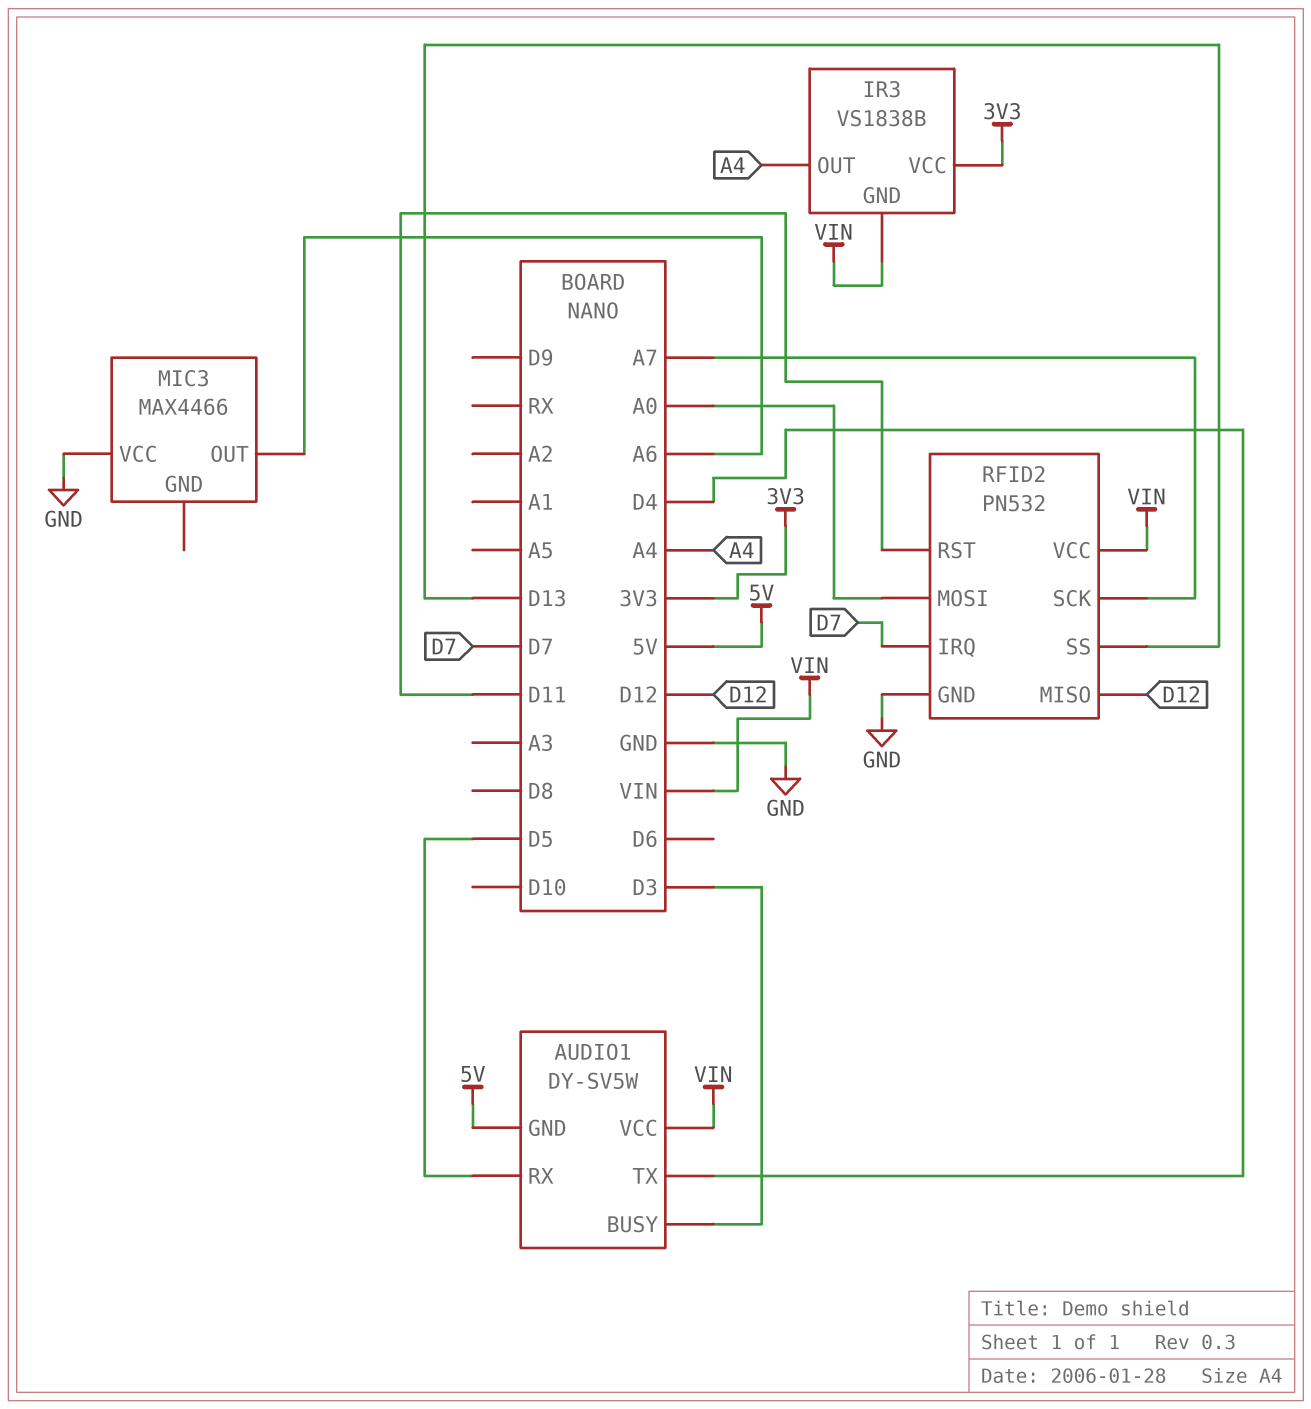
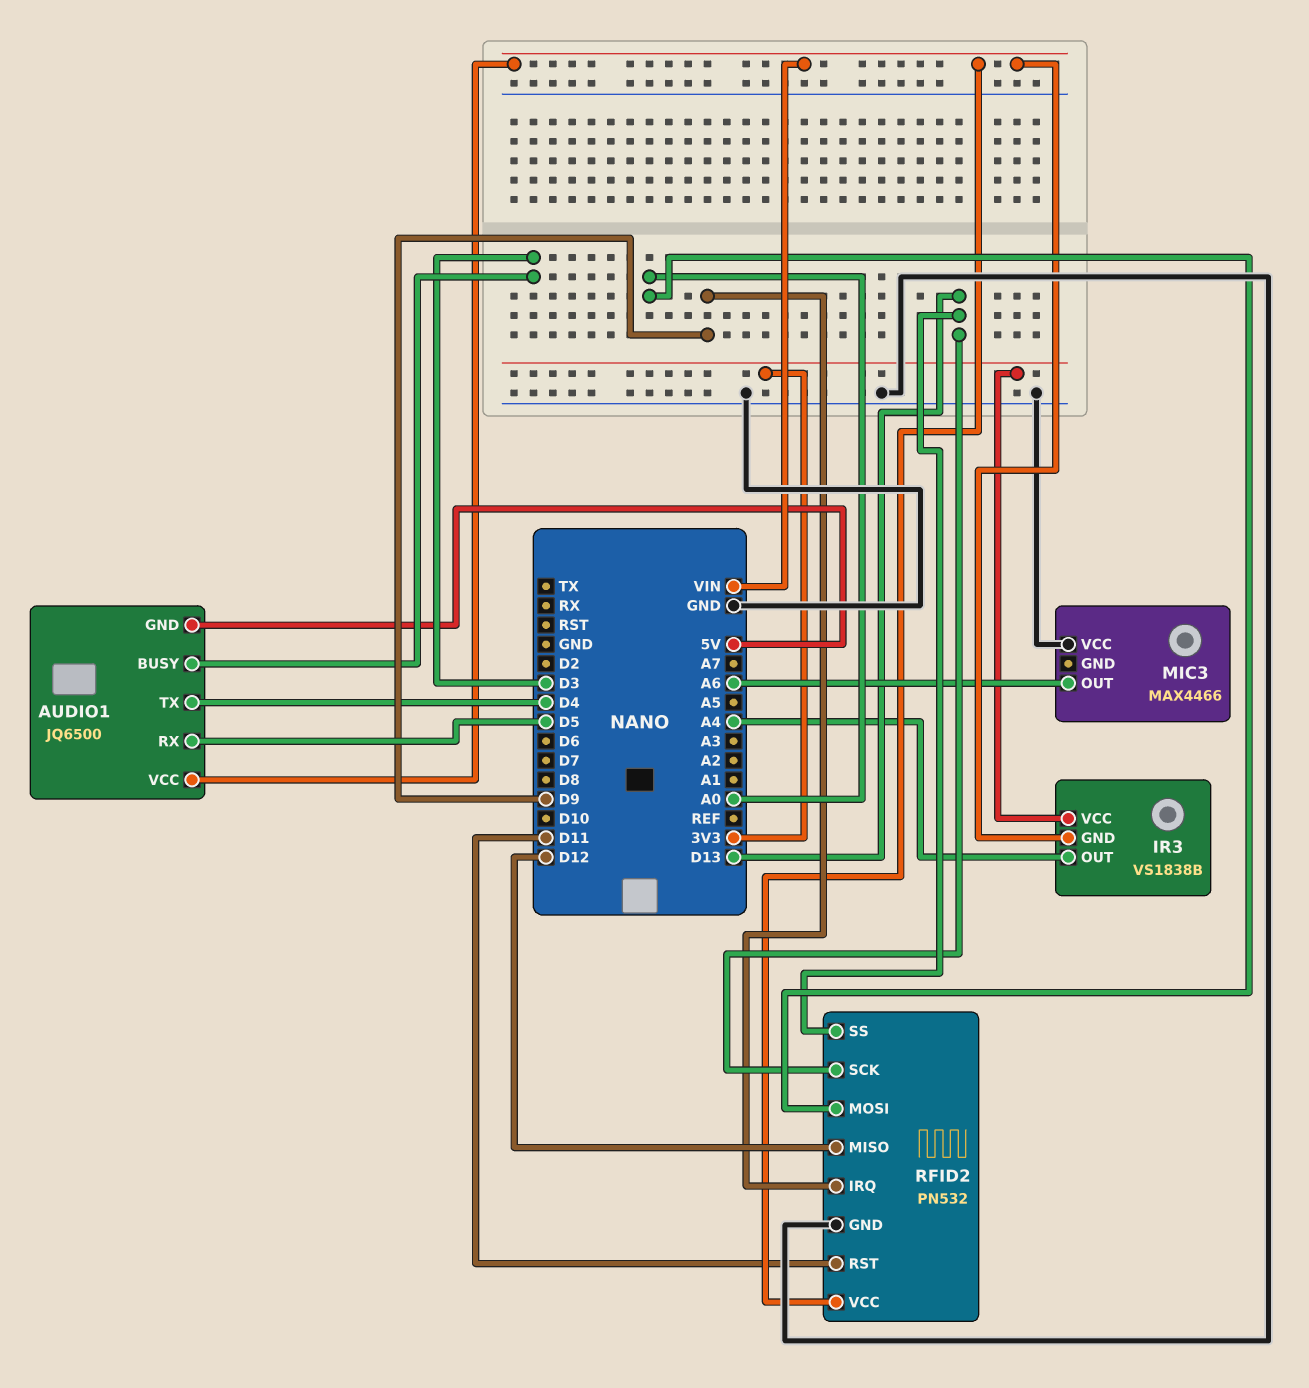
AUDIO1: DY-SV5W -> JQ6500
RFID2 pin IRQ: D7 -> D9
RFID2 pin SCK: A7 -> D13

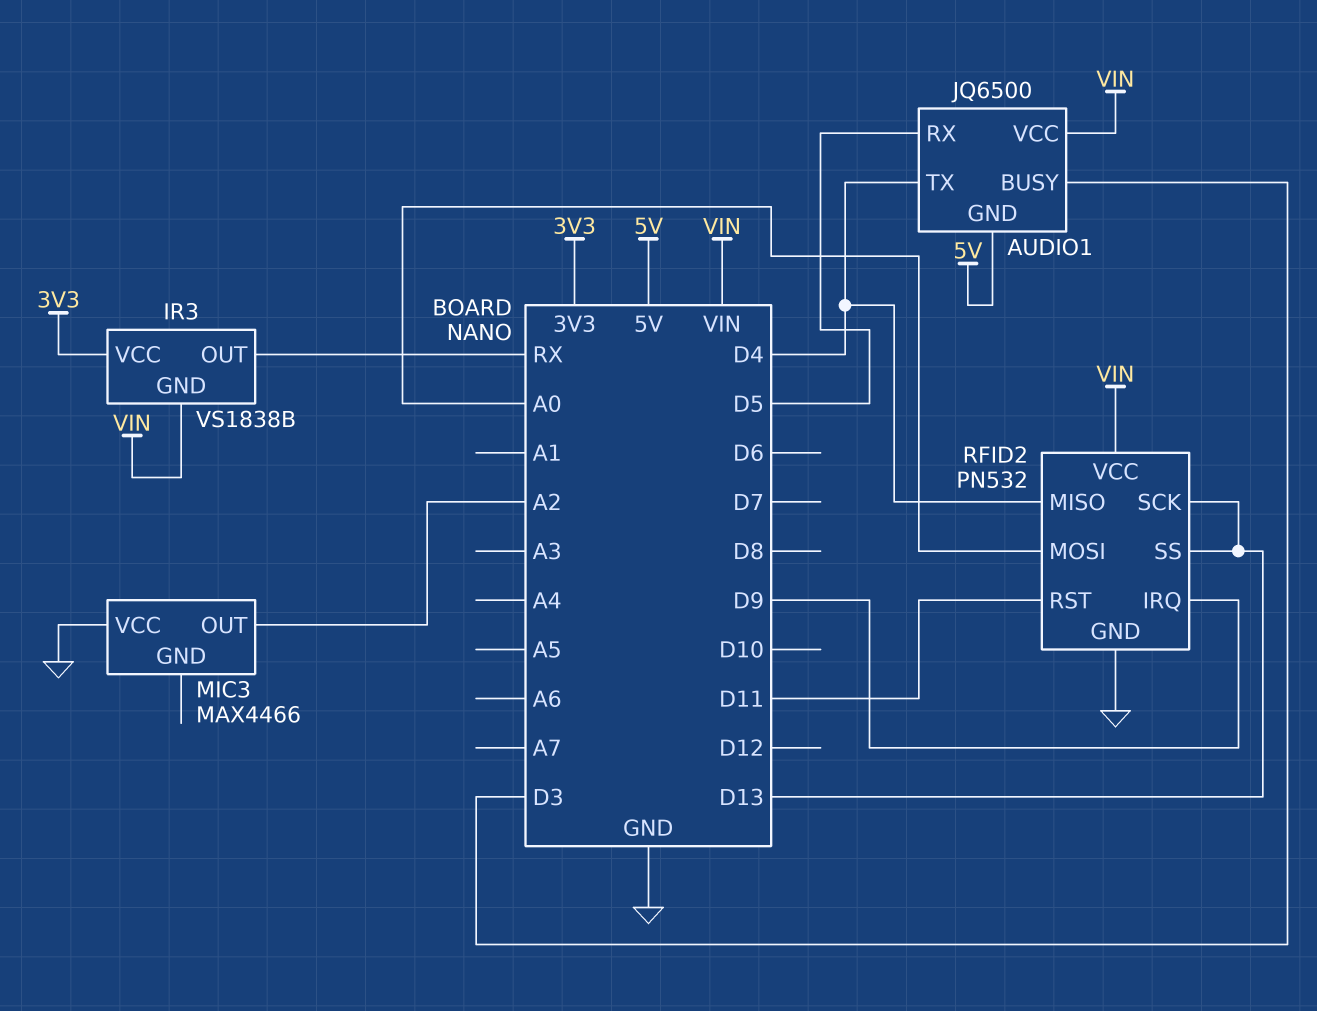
IR3 pin OUT: A4 -> RX
MIC3 pin OUT: A6 -> A2
RFID2 pin MISO: D12 -> D4

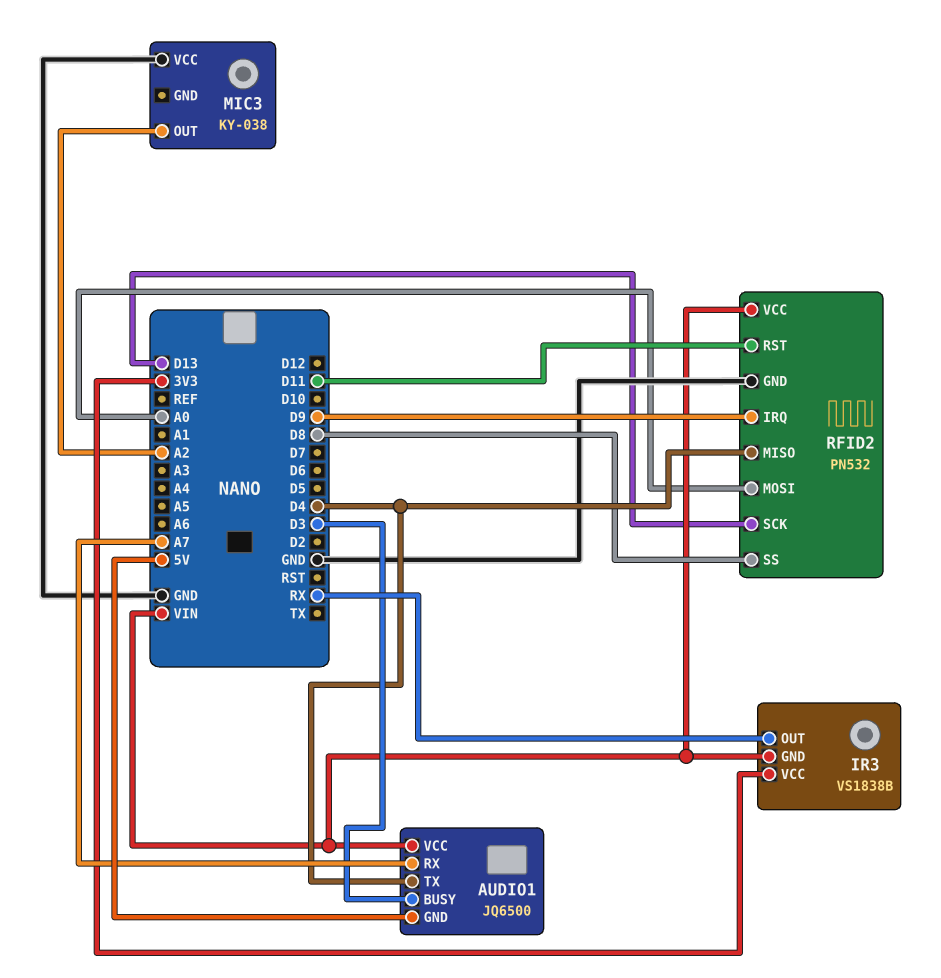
AUDIO1 pin RX: D5 -> A7
MIC3: MAX4466 -> KY-038
RFID2 pin SS: D13 -> D8

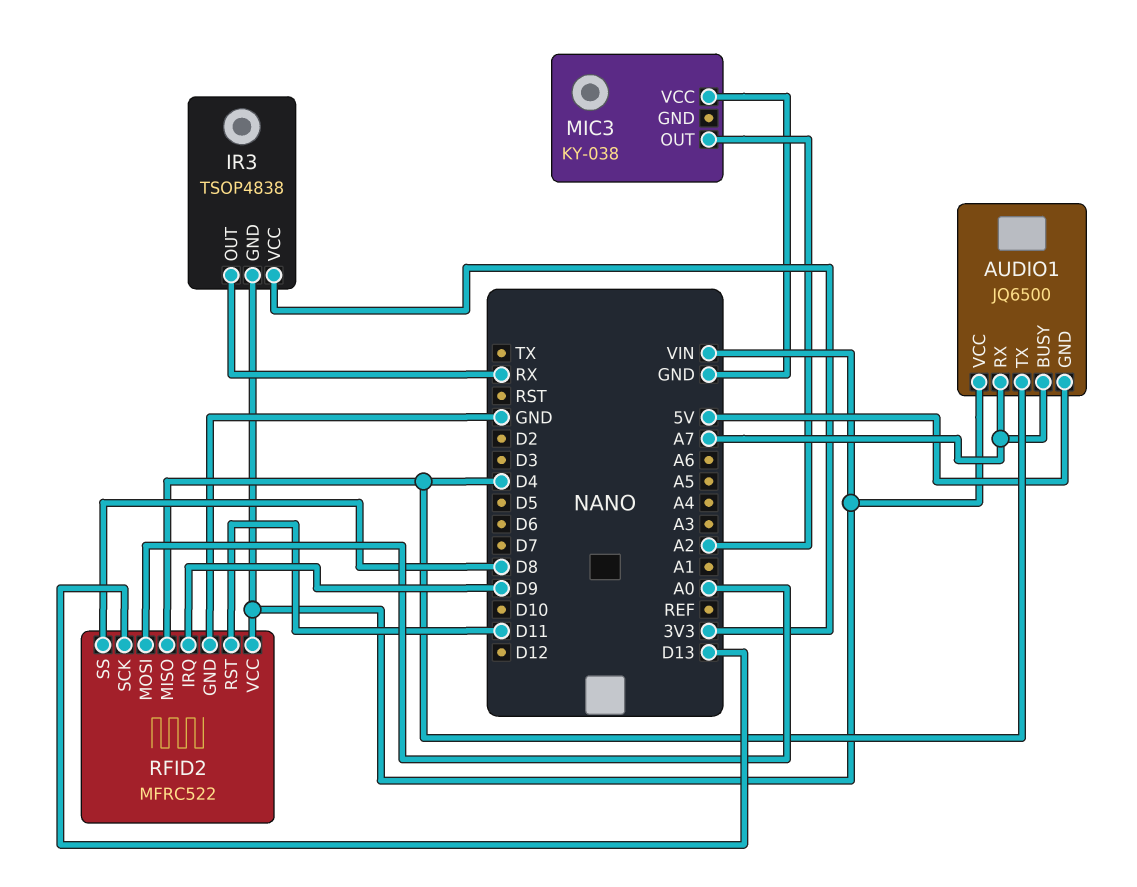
AUDIO1 pin BUSY: D3 -> A7
IR3: VS1838B -> TSOP4838
RFID2: PN532 -> MFRC522

